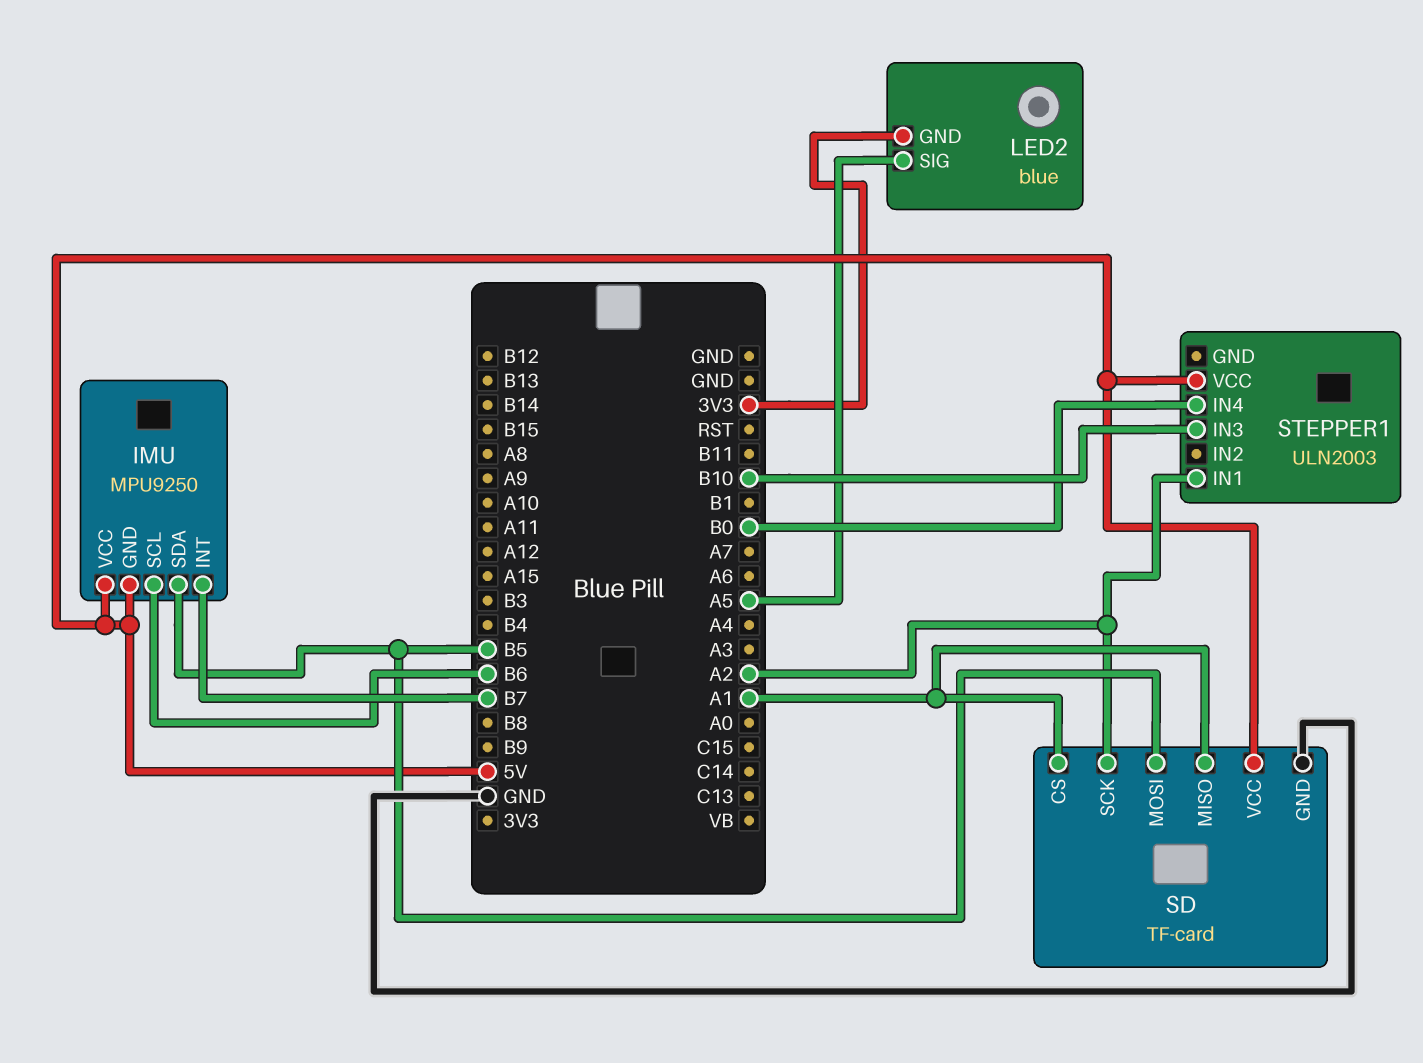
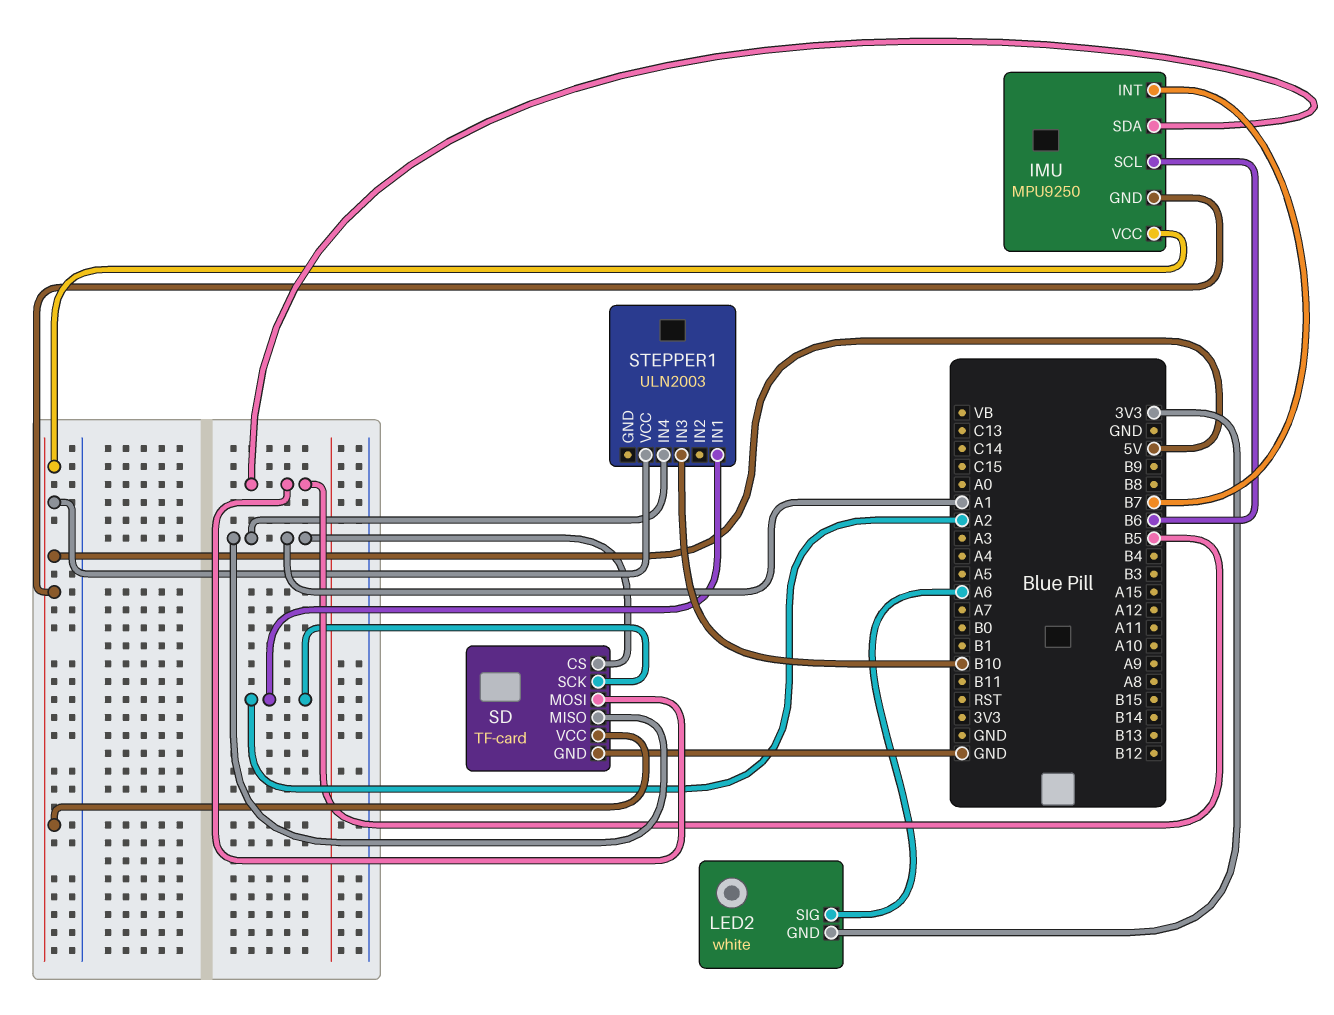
LED2: blue -> white
LED2 pin SIG: A5 -> A6
STEPPER1 pin IN4: B0 -> A1

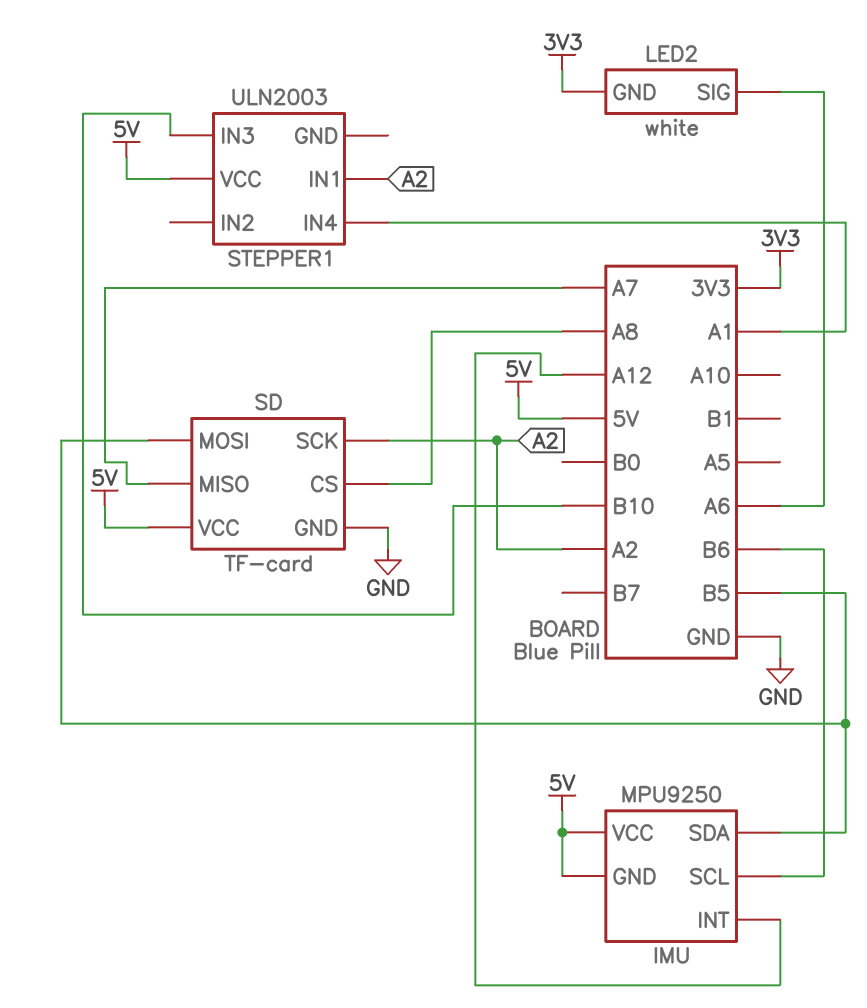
IMU pin INT: B7 -> A12
SD pin CS: A1 -> A8
SD pin MISO: A1 -> A7

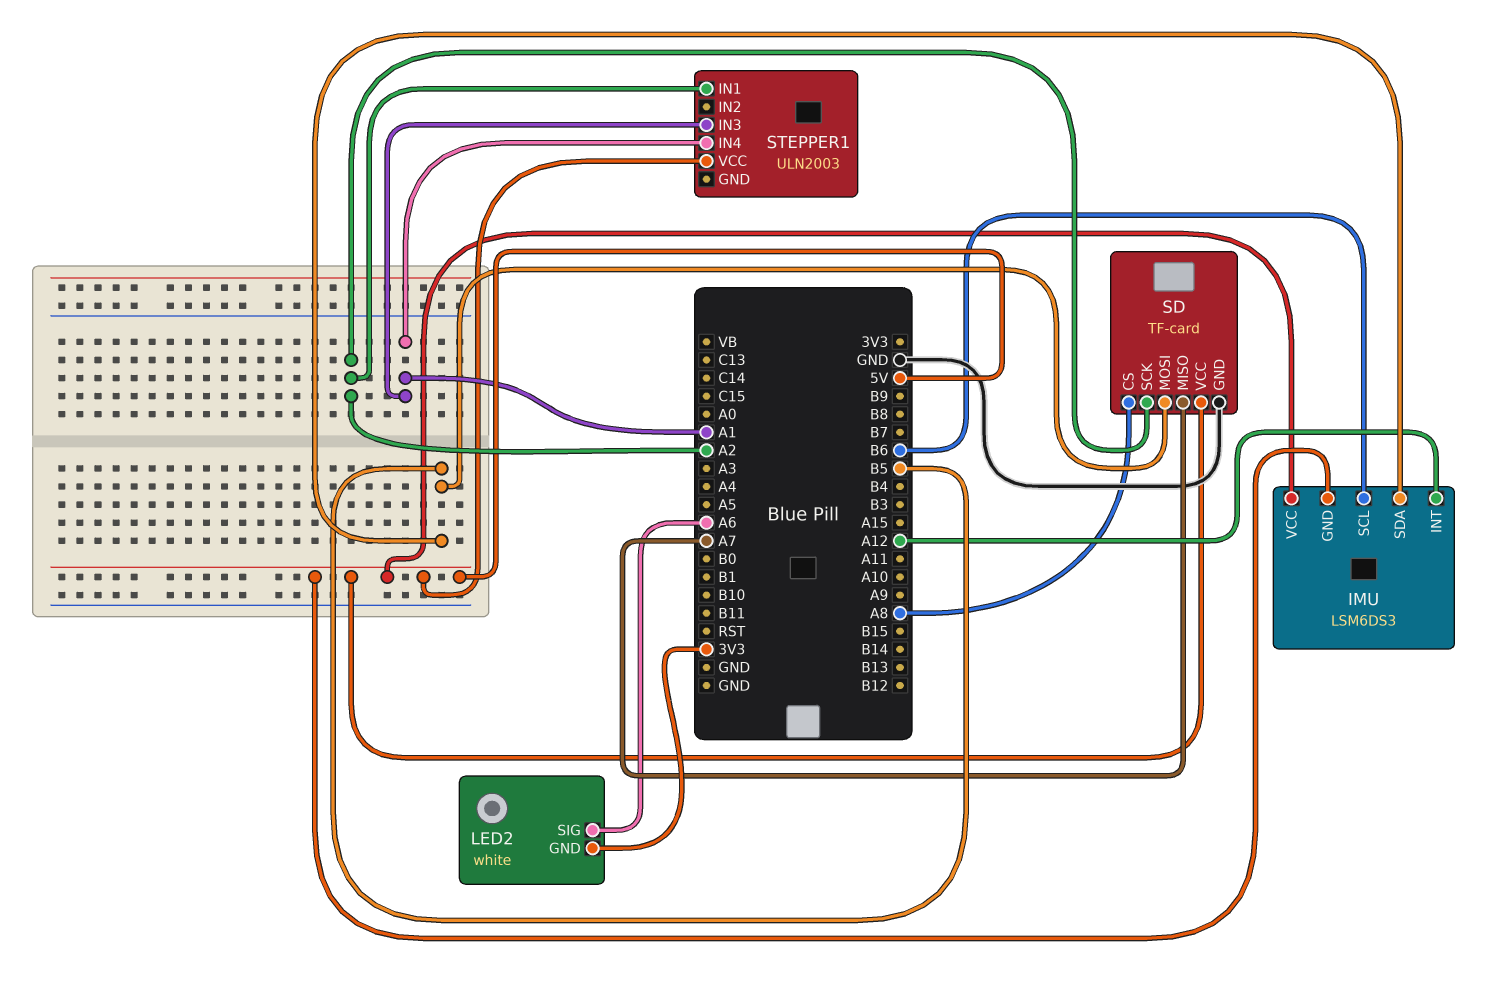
IMU: MPU9250 -> LSM6DS3
STEPPER1 pin IN3: B10 -> A1

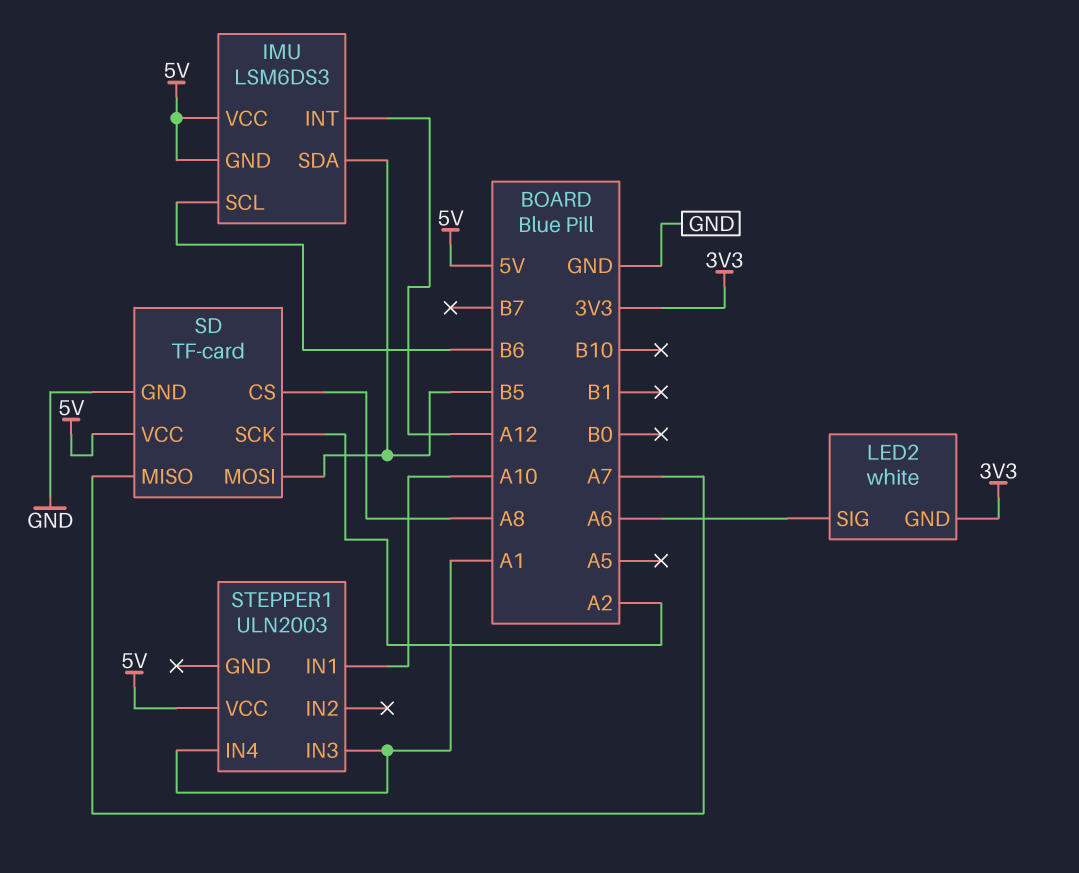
STEPPER1 pin IN1: A2 -> A10

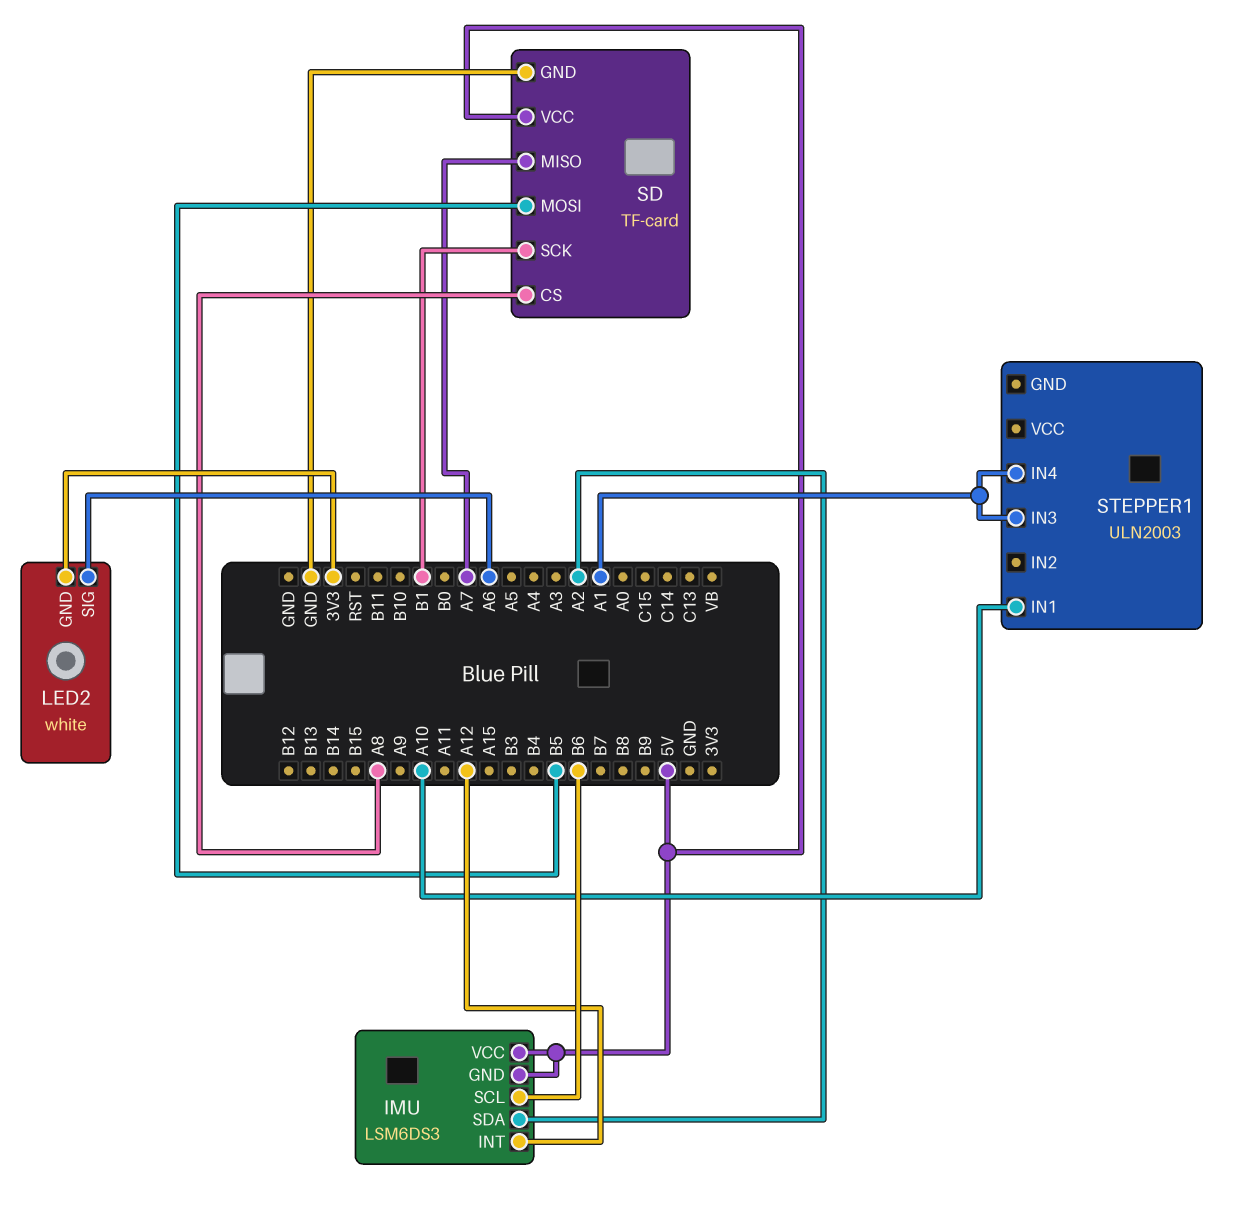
IMU pin SDA: B5 -> A2
SD pin SCK: A2 -> B1
STEPPER1 pin VCC: 5V -> none

